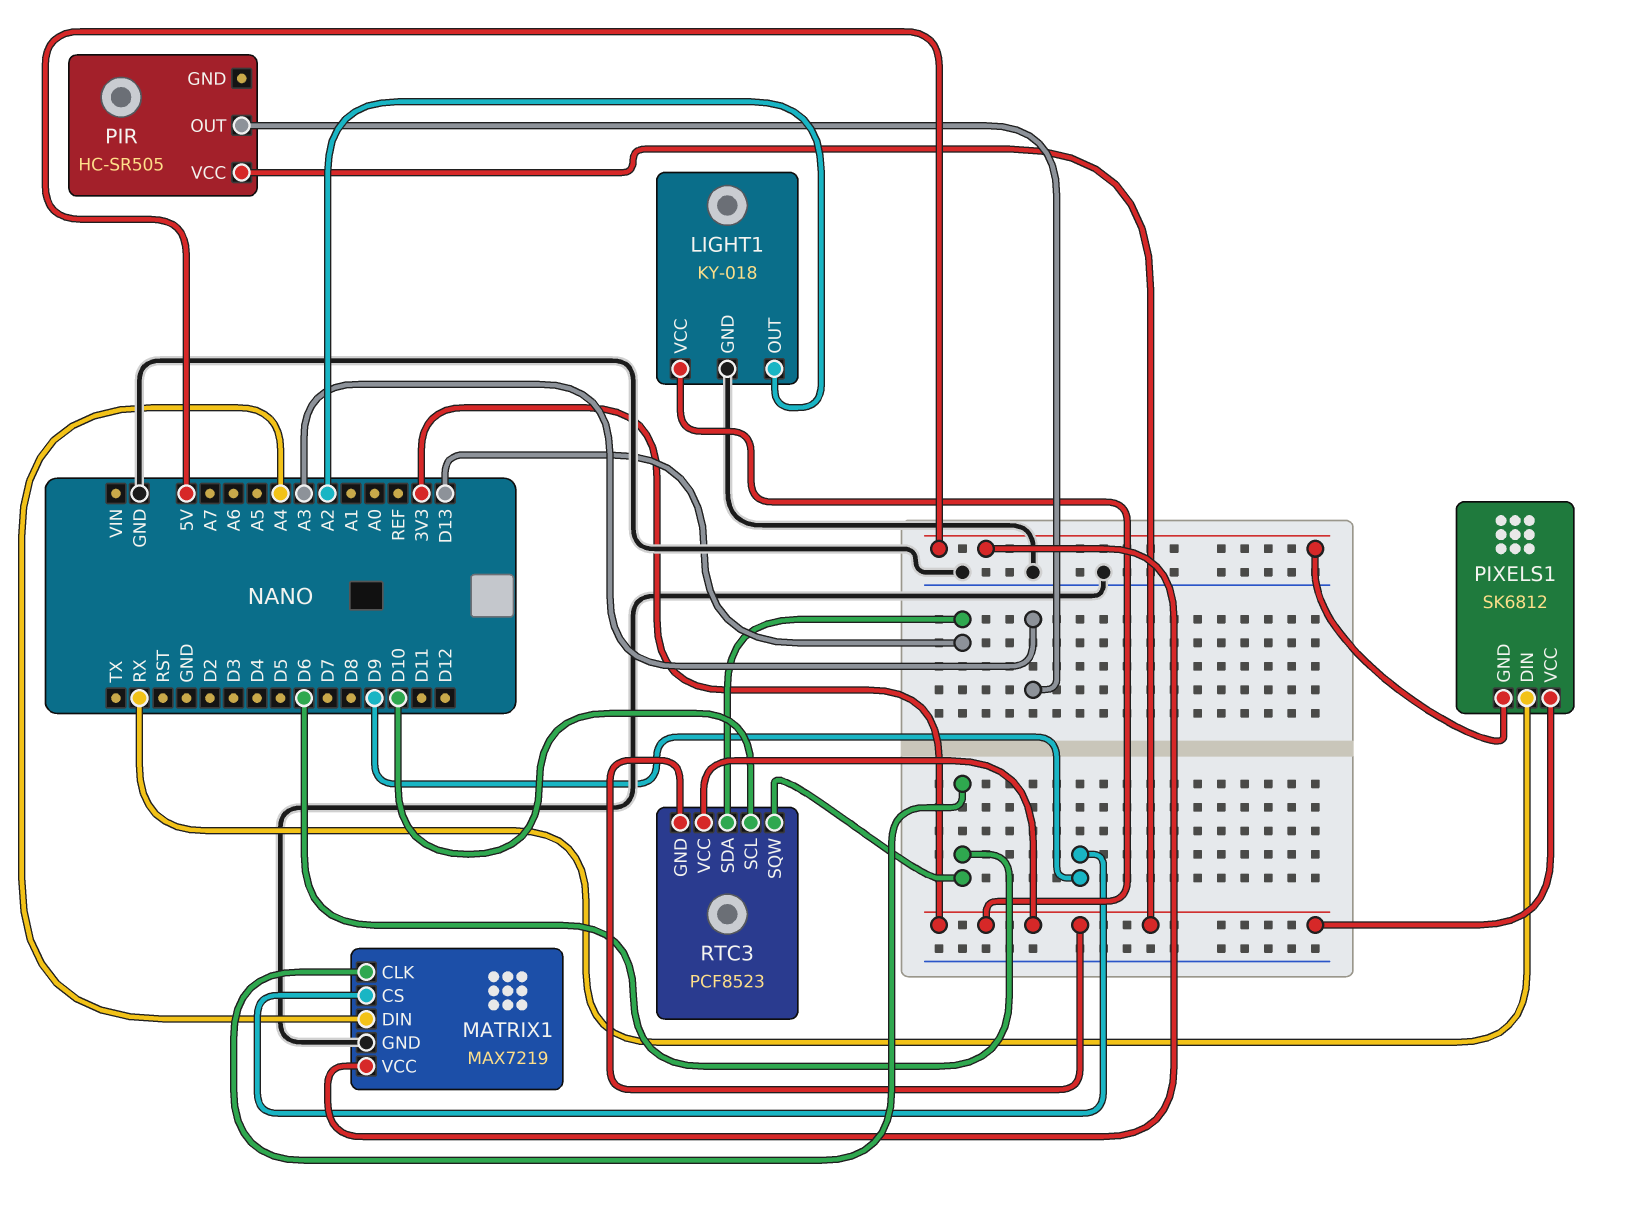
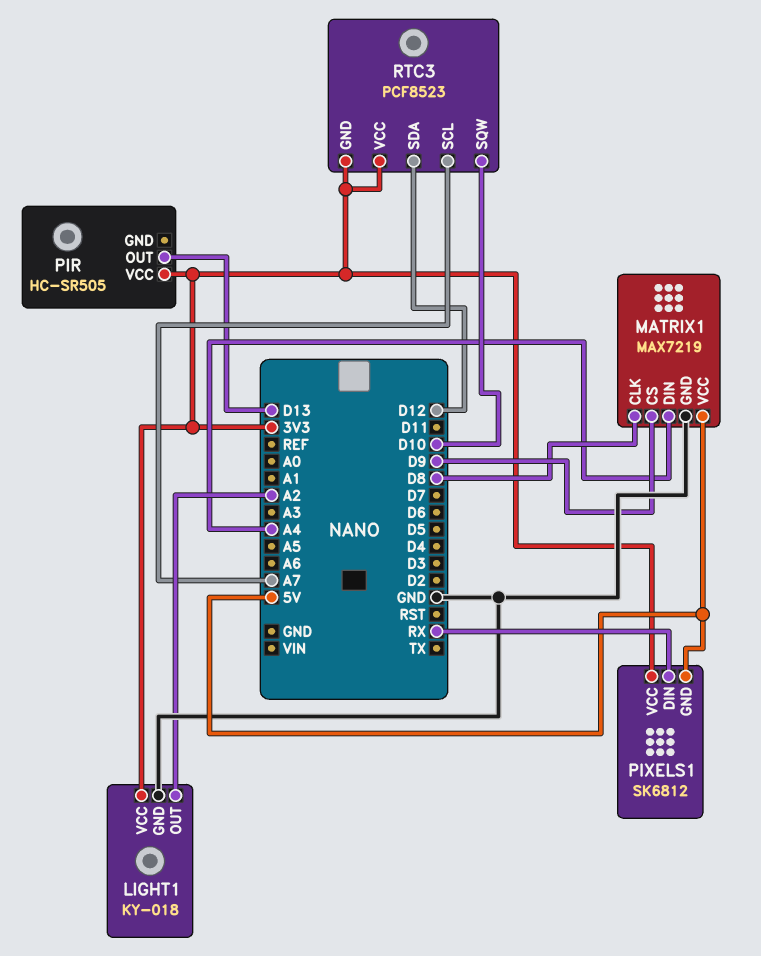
MATRIX1 pin CLK: D6 -> D8
PIR pin OUT: A3 -> D13
RTC3 pin SCL: D10 -> A7
RTC3 pin SDA: D13 -> D12
RTC3 pin SQW: D6 -> D10

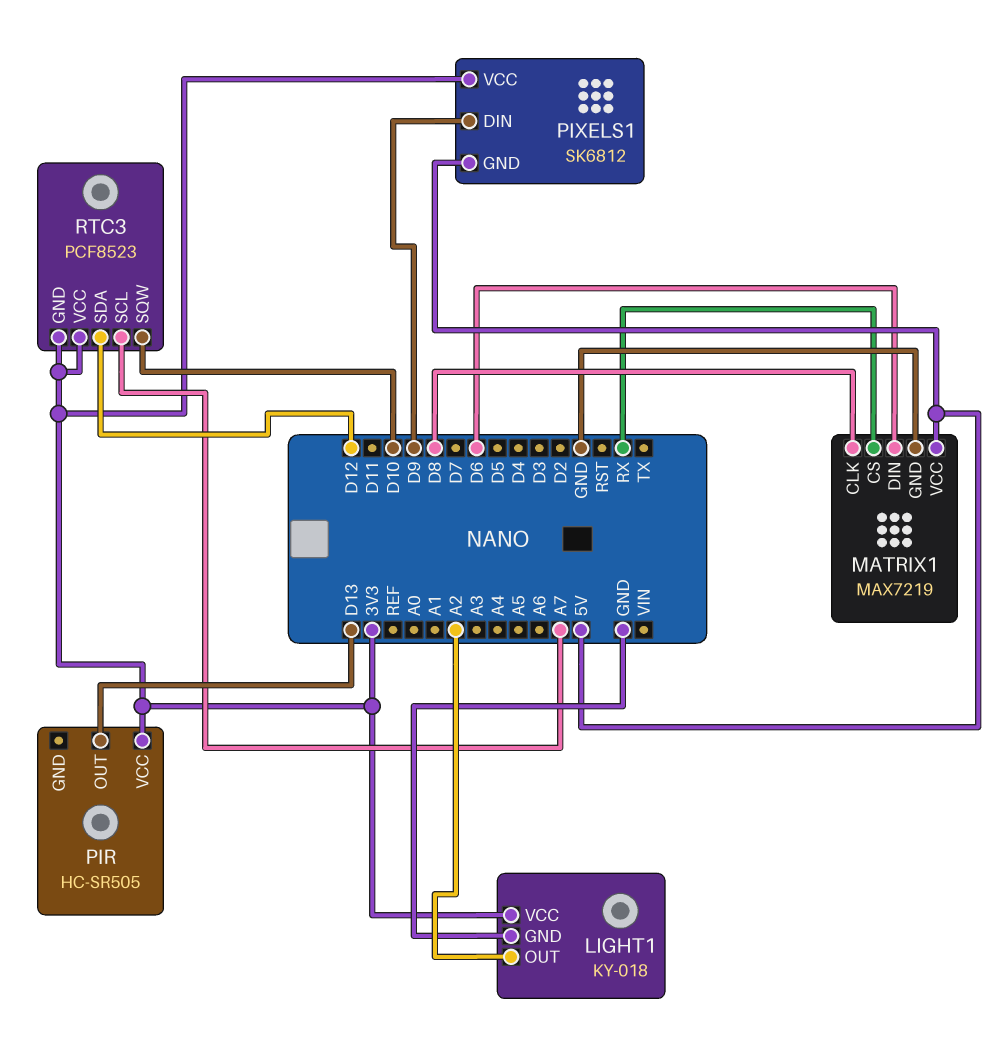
MATRIX1 pin CS: D9 -> RX
MATRIX1 pin DIN: A4 -> D6
PIXELS1 pin DIN: RX -> D9

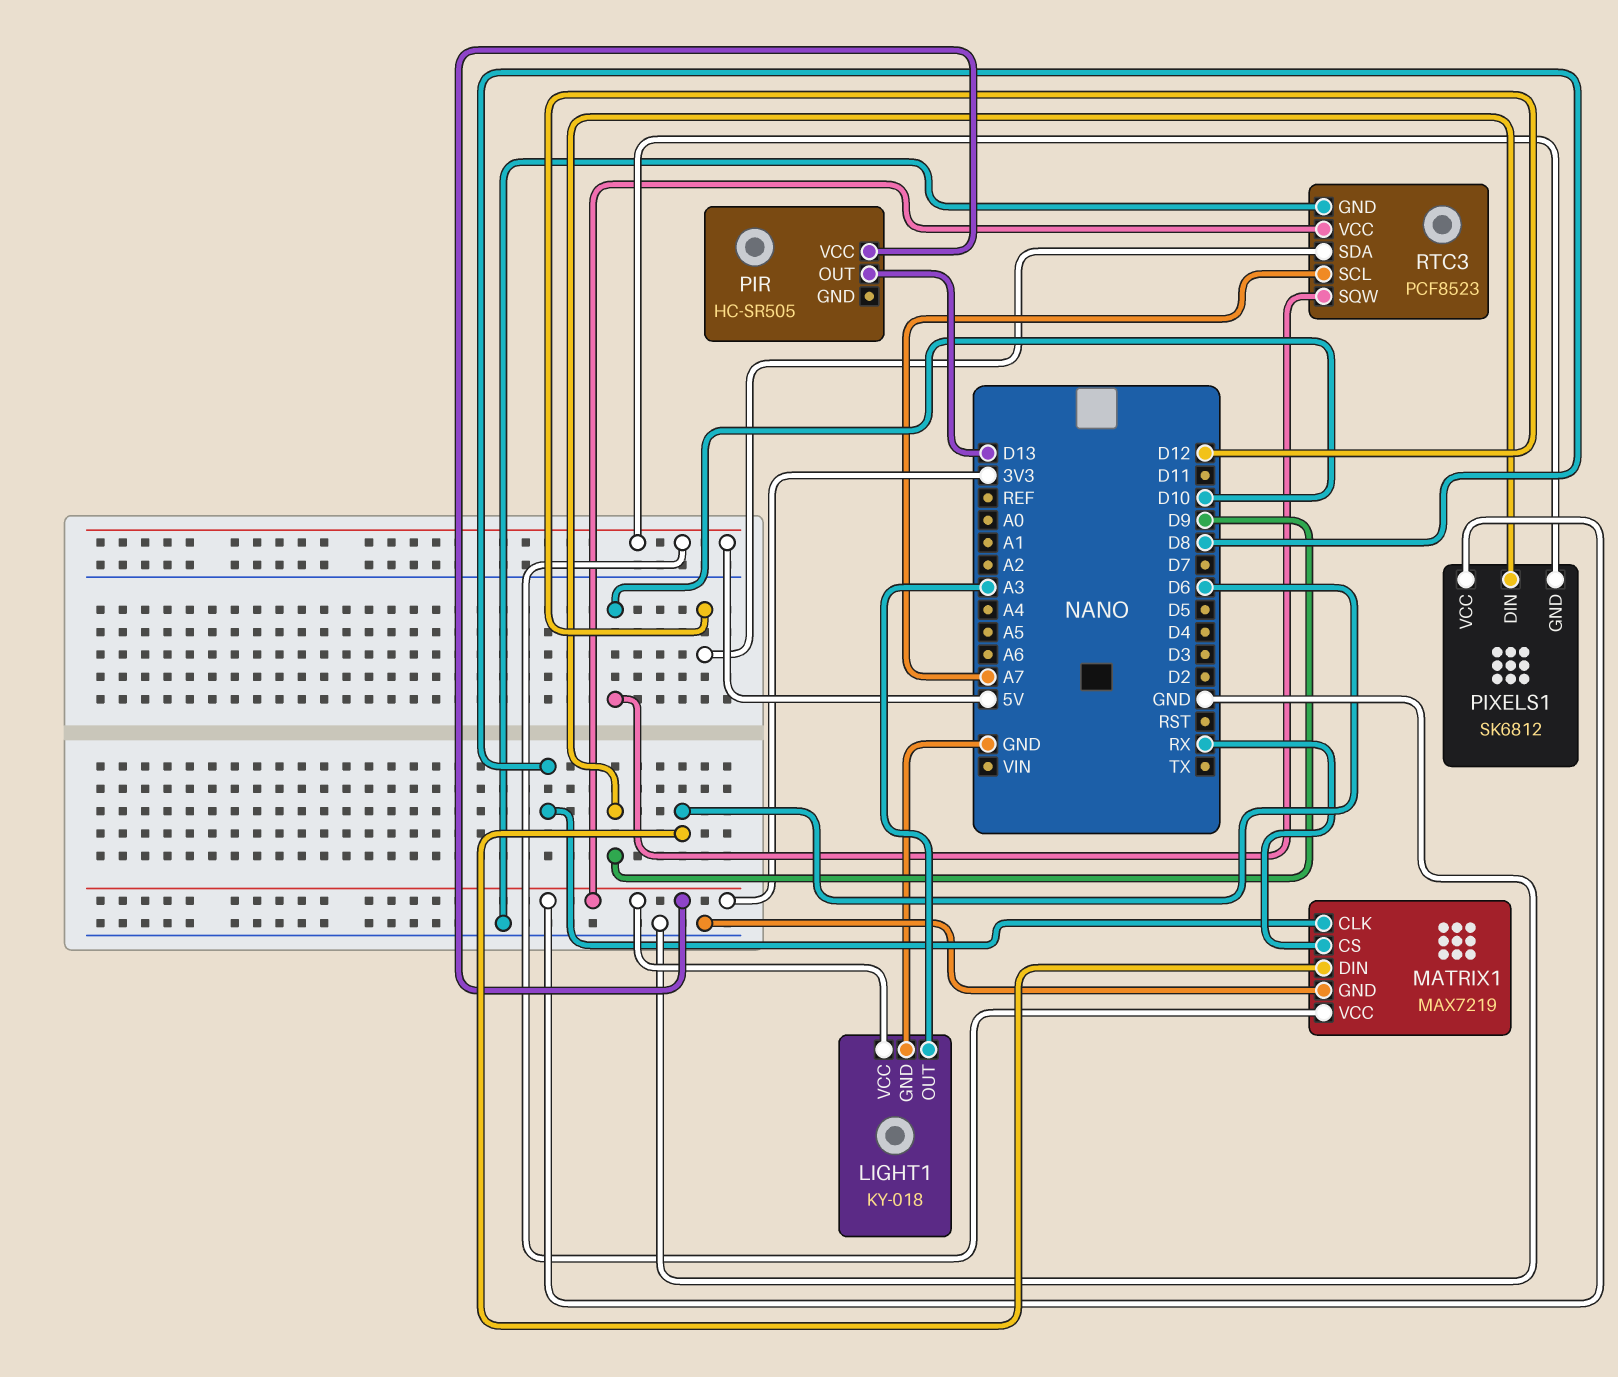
LIGHT1 pin OUT: A2 -> A3
RTC3 pin GND: 3V3 -> GND

